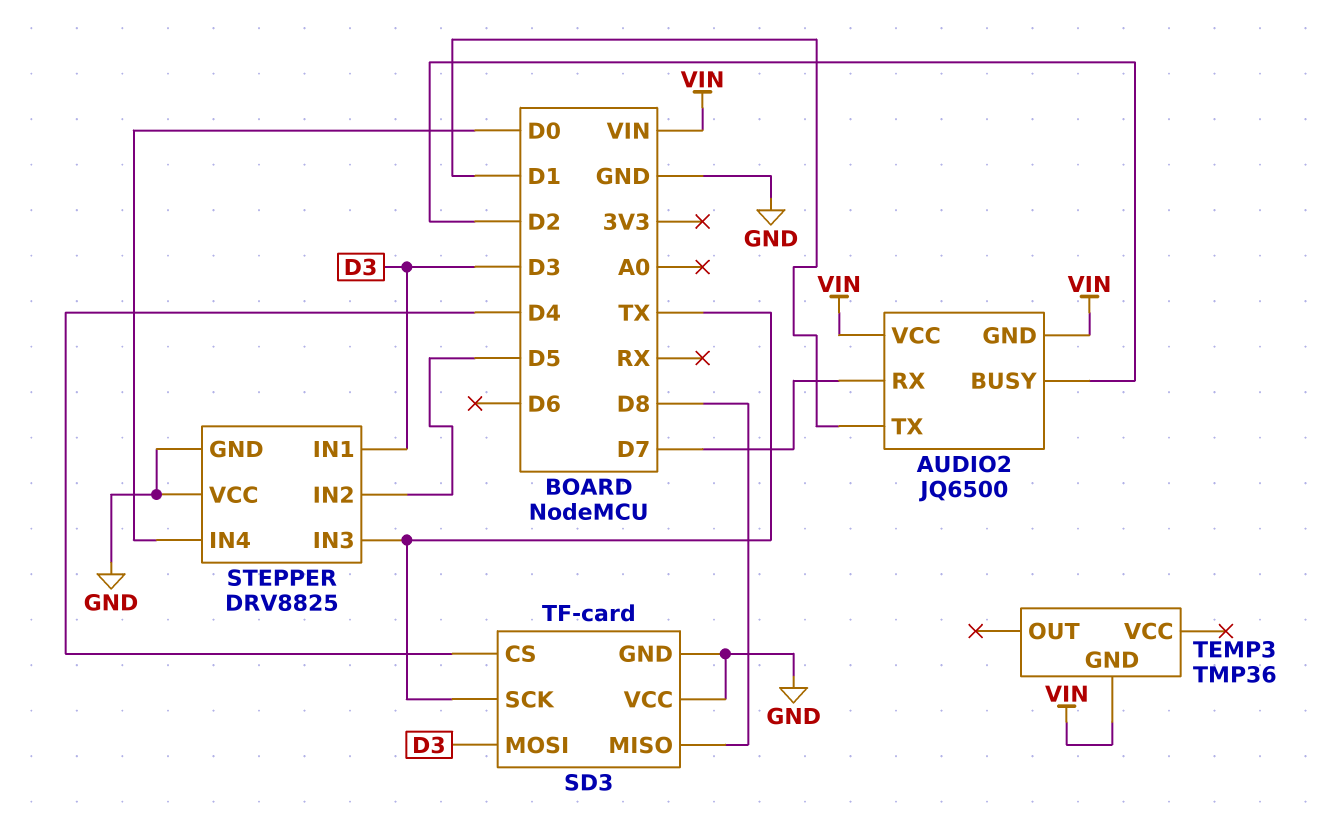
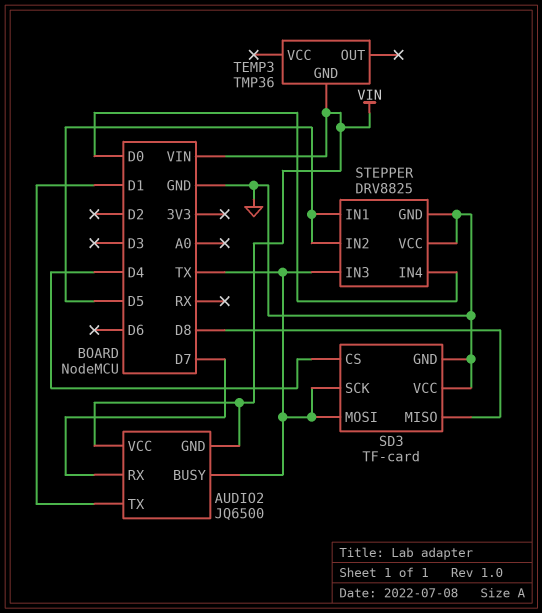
AUDIO2 pin BUSY: D2 -> TX
SD3 pin MOSI: D3 -> TX
STEPPER pin IN1: D3 -> D5

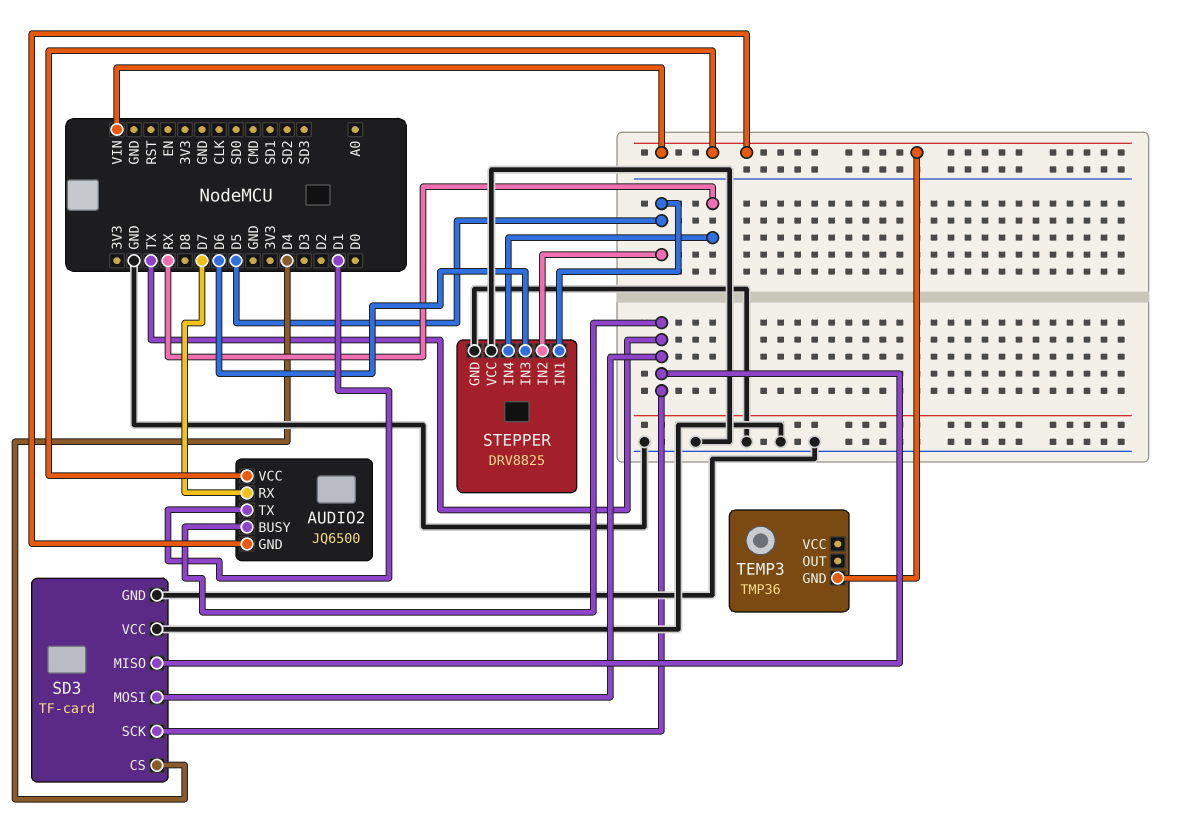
SD3 pin MISO: D8 -> TX
STEPPER pin IN3: TX -> D6
STEPPER pin IN4: D0 -> RX

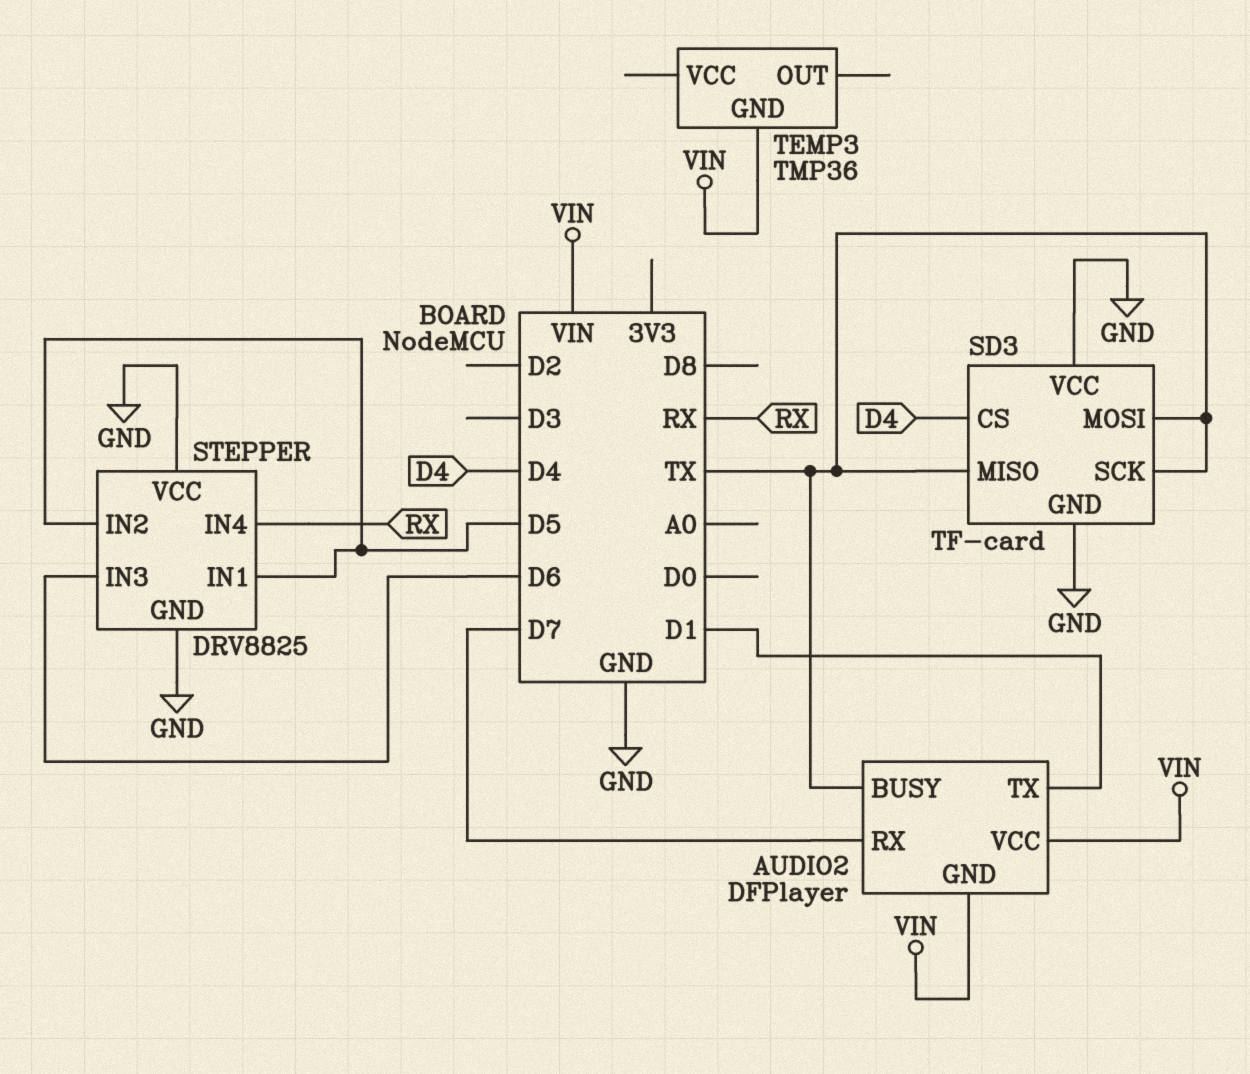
AUDIO2: JQ6500 -> DFPlayer

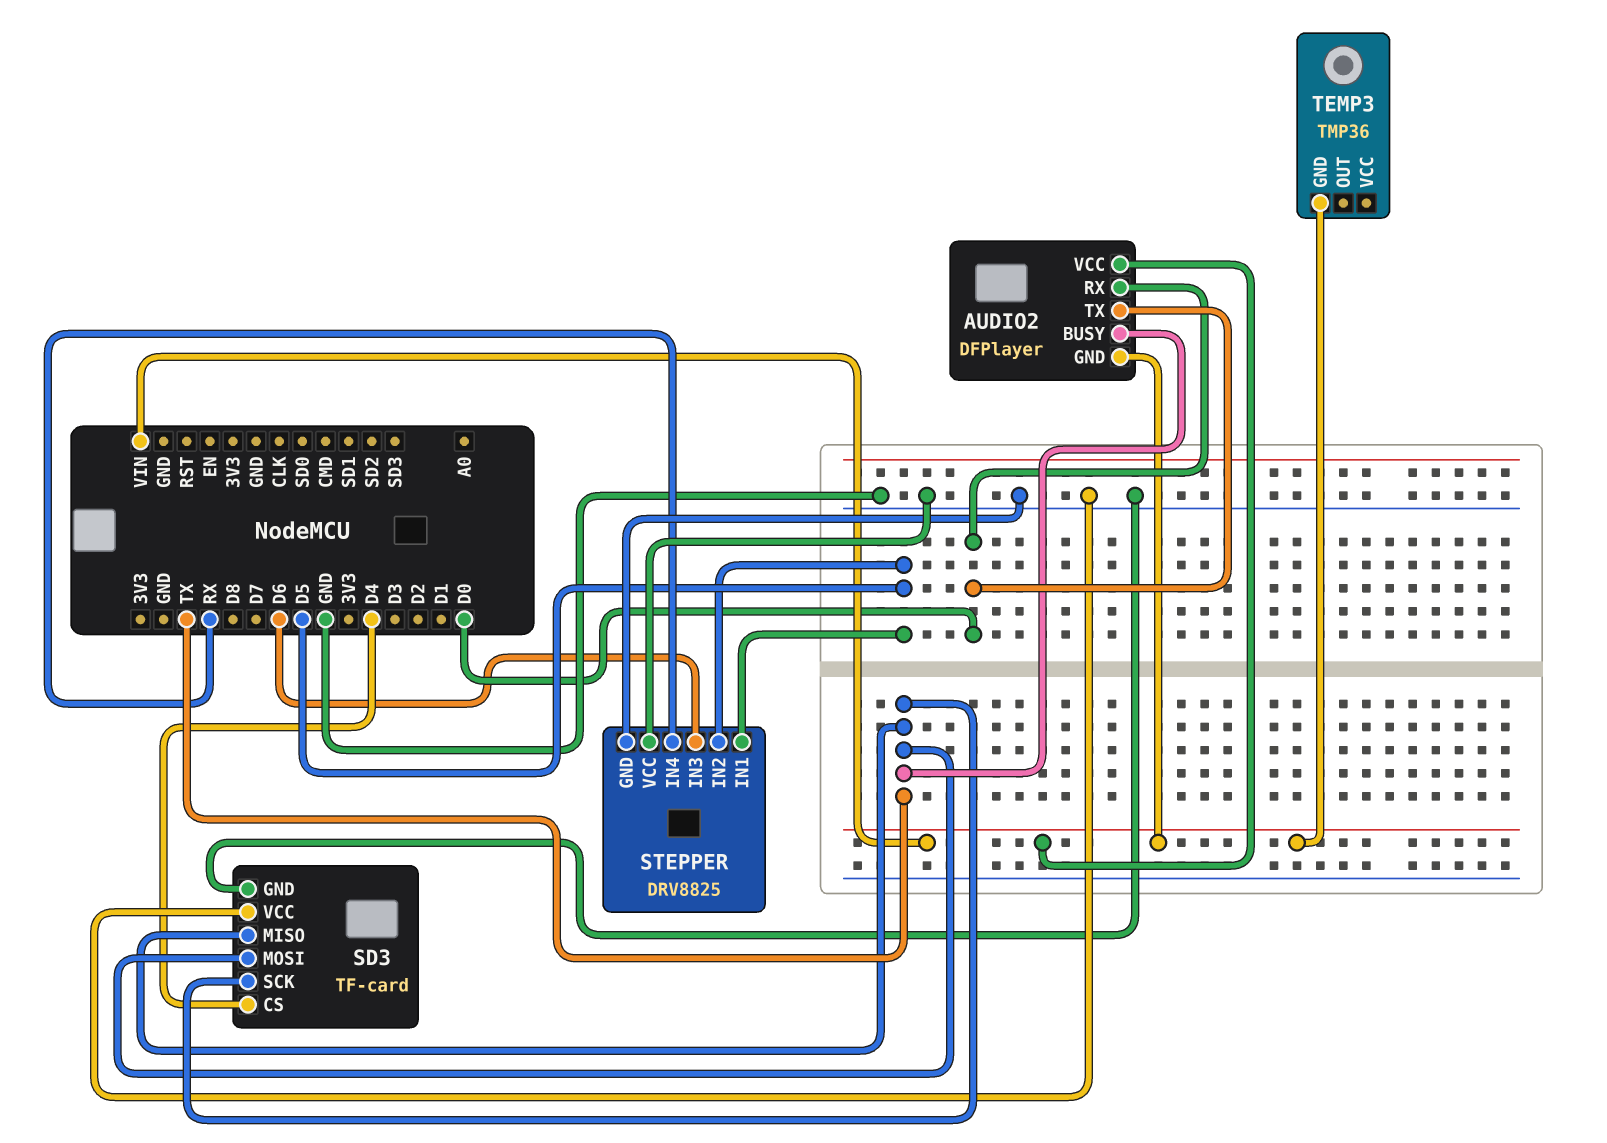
AUDIO2 pin RX: D7 -> D0
AUDIO2 pin TX: D1 -> D0

